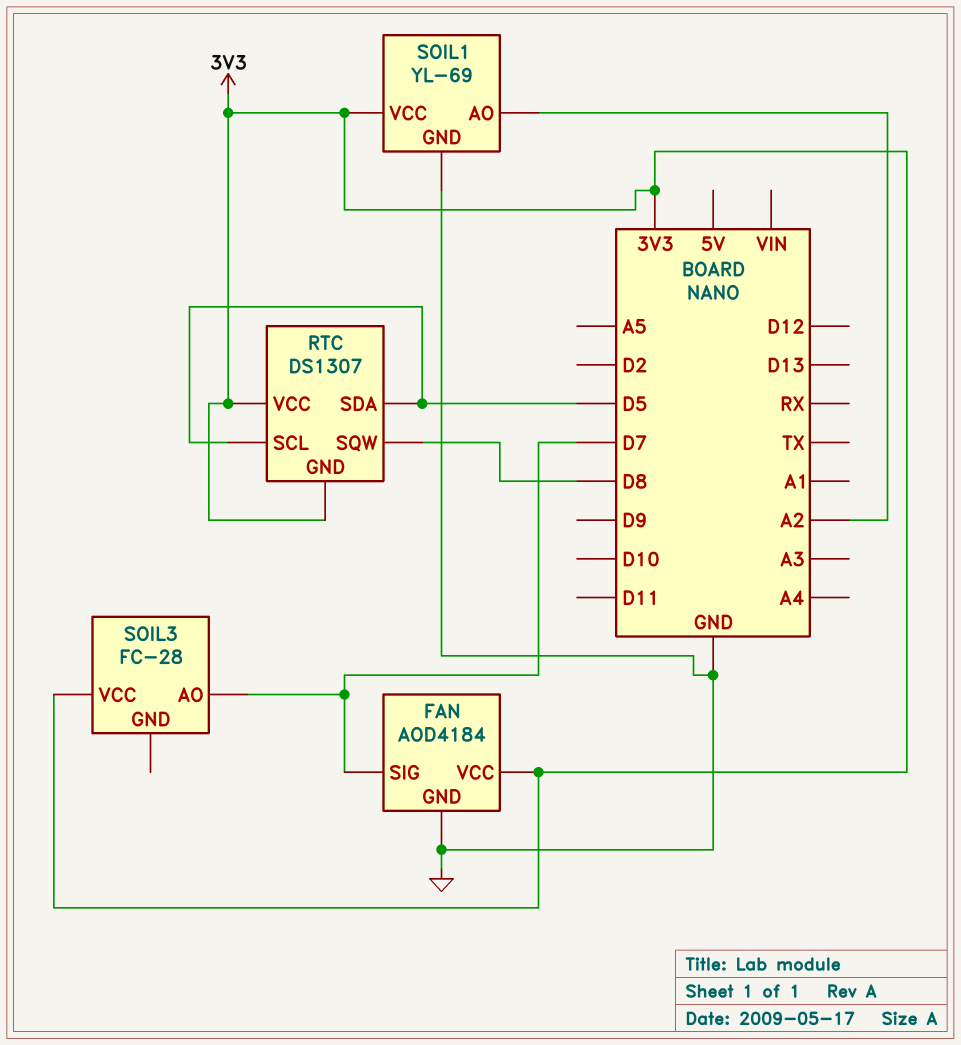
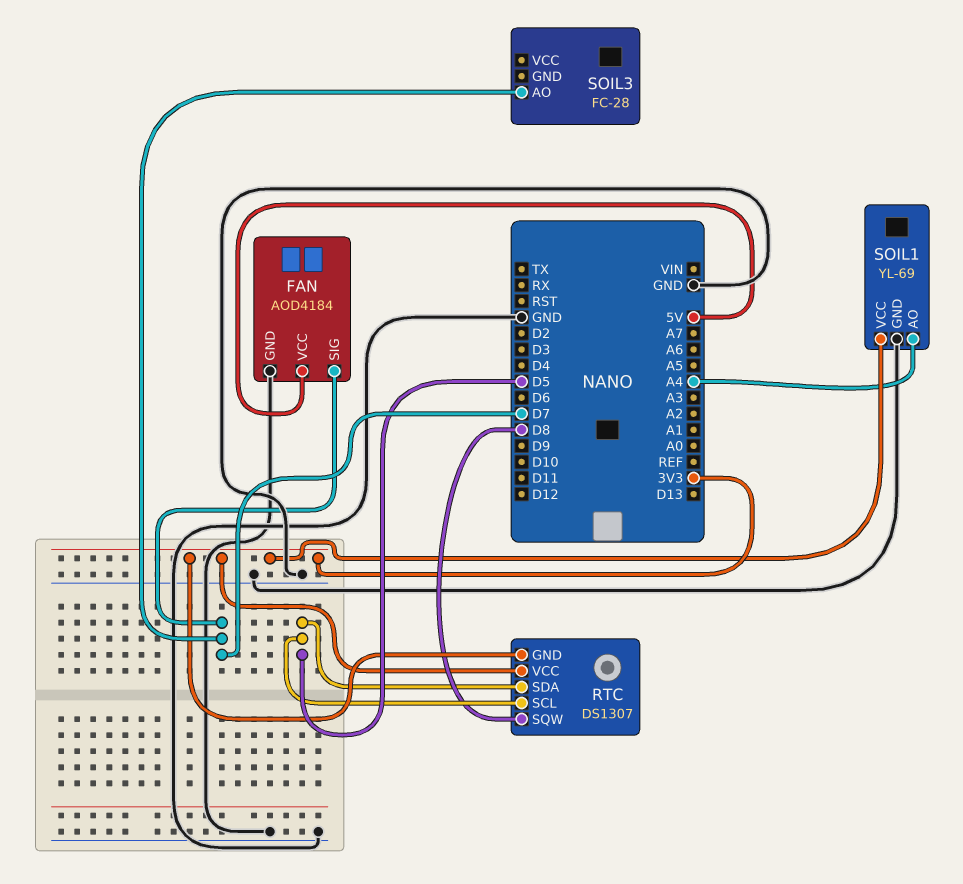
FAN pin VCC: 3V3 -> 5V
SOIL1 pin AO: A2 -> A4
SOIL3 pin VCC: 3V3 -> none

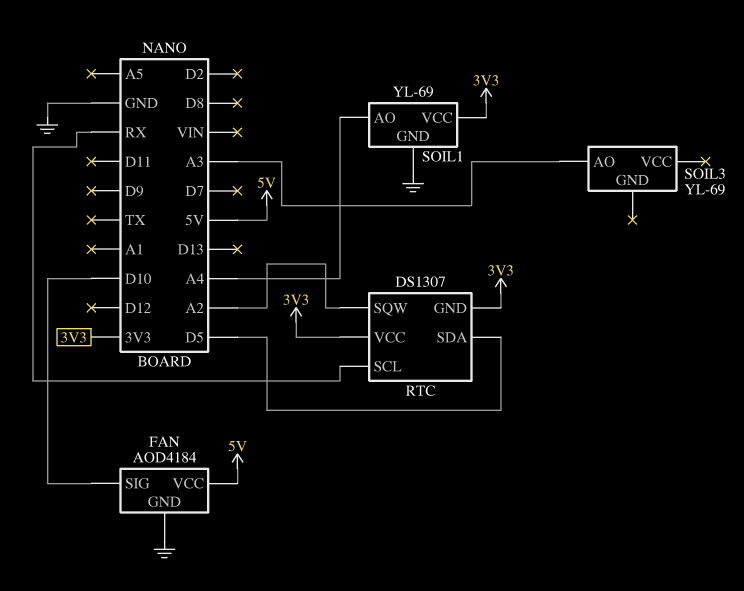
FAN pin SIG: D7 -> D10
RTC pin SCL: D5 -> RX
RTC pin SQW: D8 -> A2
SOIL3: FC-28 -> YL-69
SOIL3 pin AO: D7 -> A3

